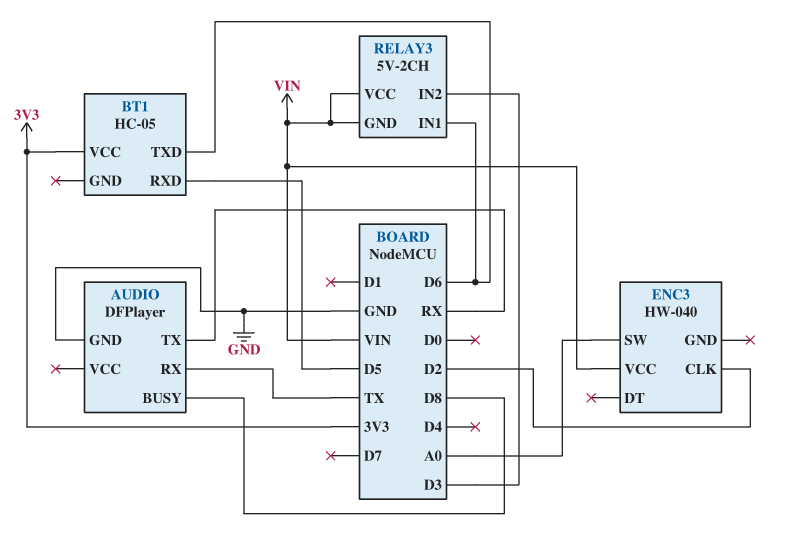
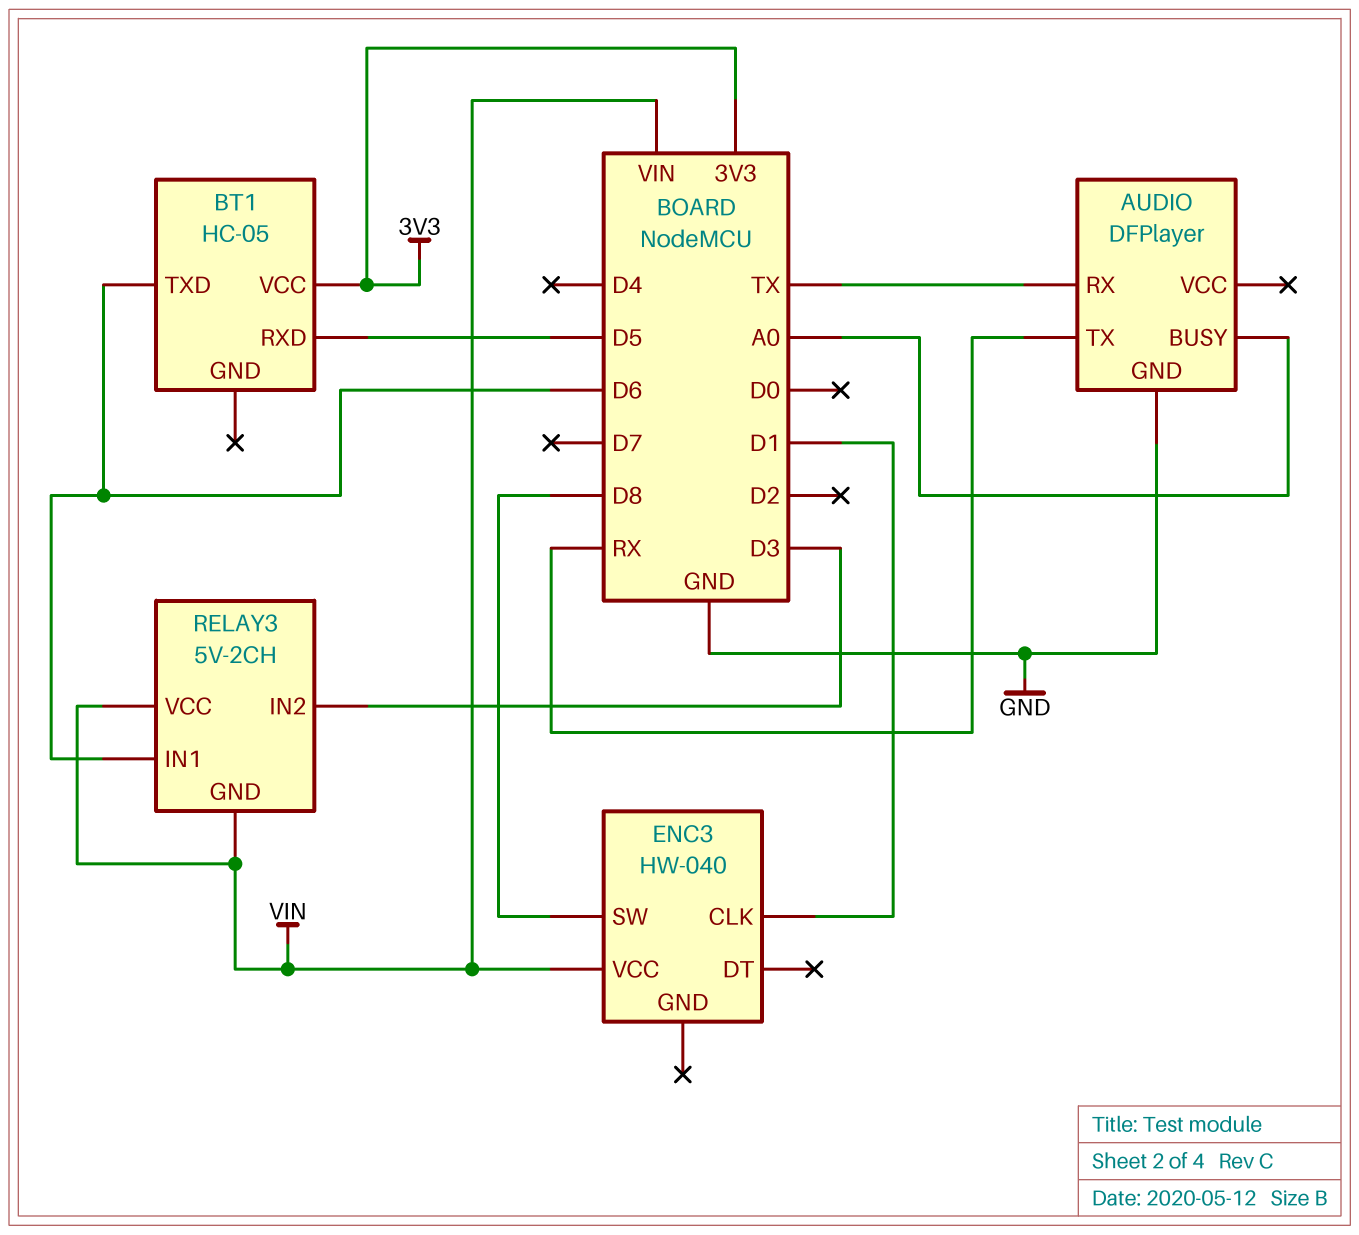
AUDIO pin BUSY: D8 -> A0
ENC3 pin CLK: D2 -> D1
ENC3 pin SW: A0 -> D8

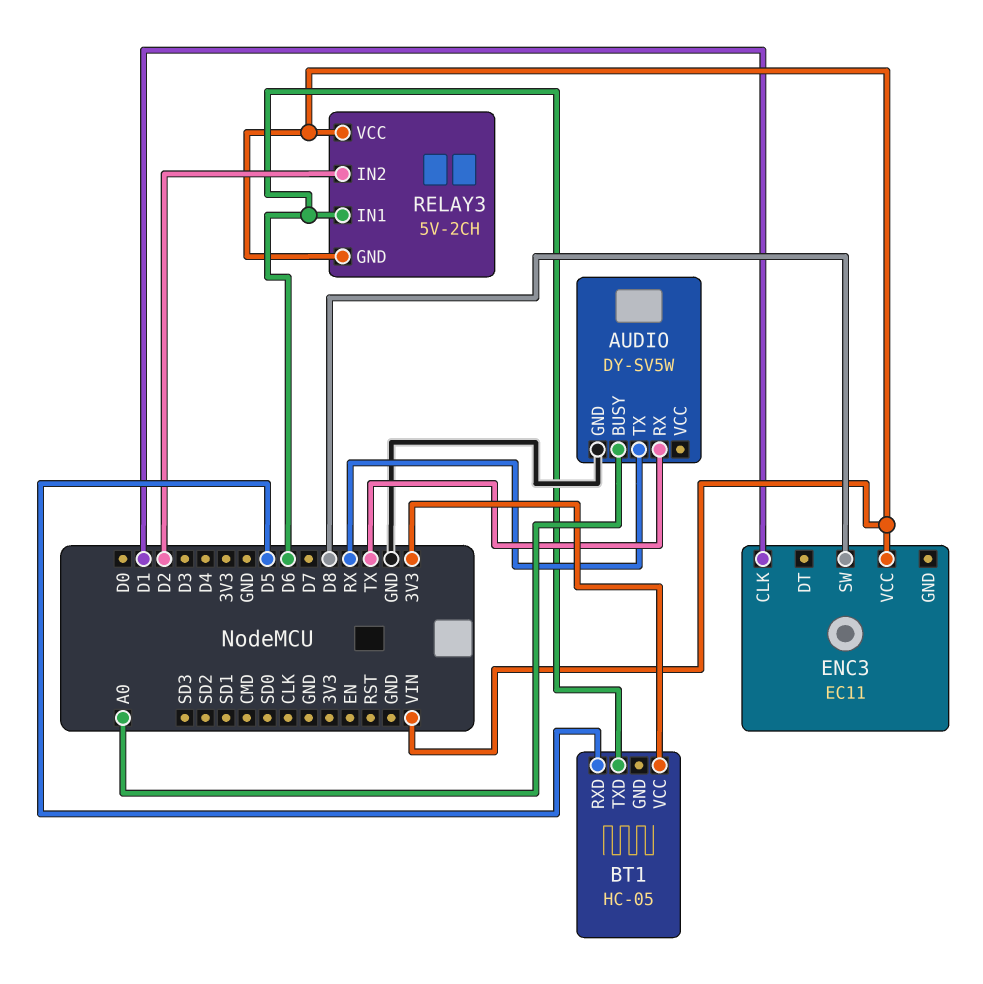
AUDIO: DFPlayer -> DY-SV5W
ENC3: HW-040 -> EC11
RELAY3 pin IN2: D3 -> D2

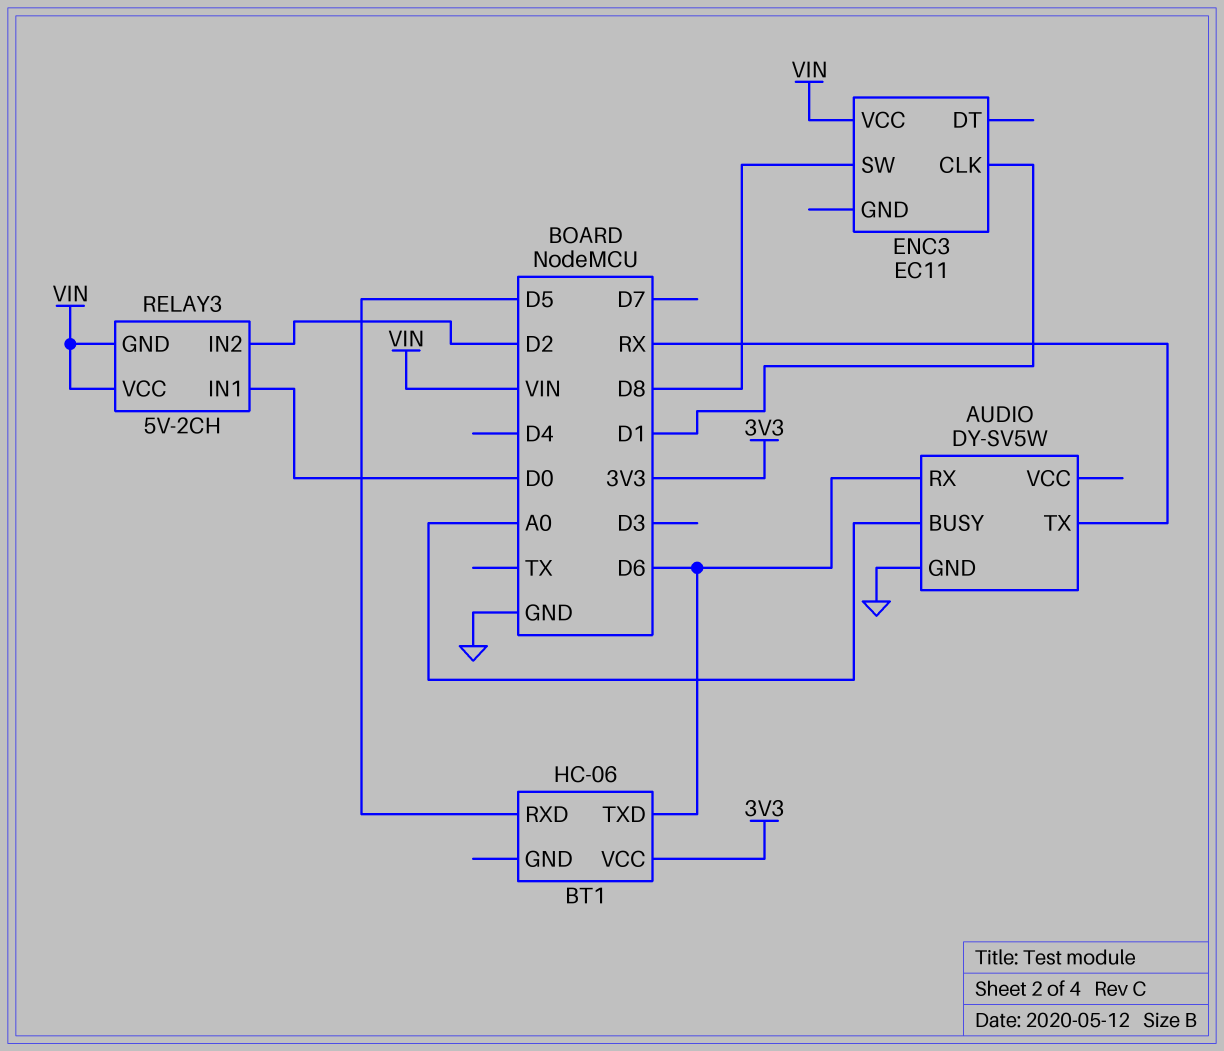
AUDIO pin RX: TX -> D6
BT1: HC-05 -> HC-06
RELAY3 pin IN1: D6 -> D0

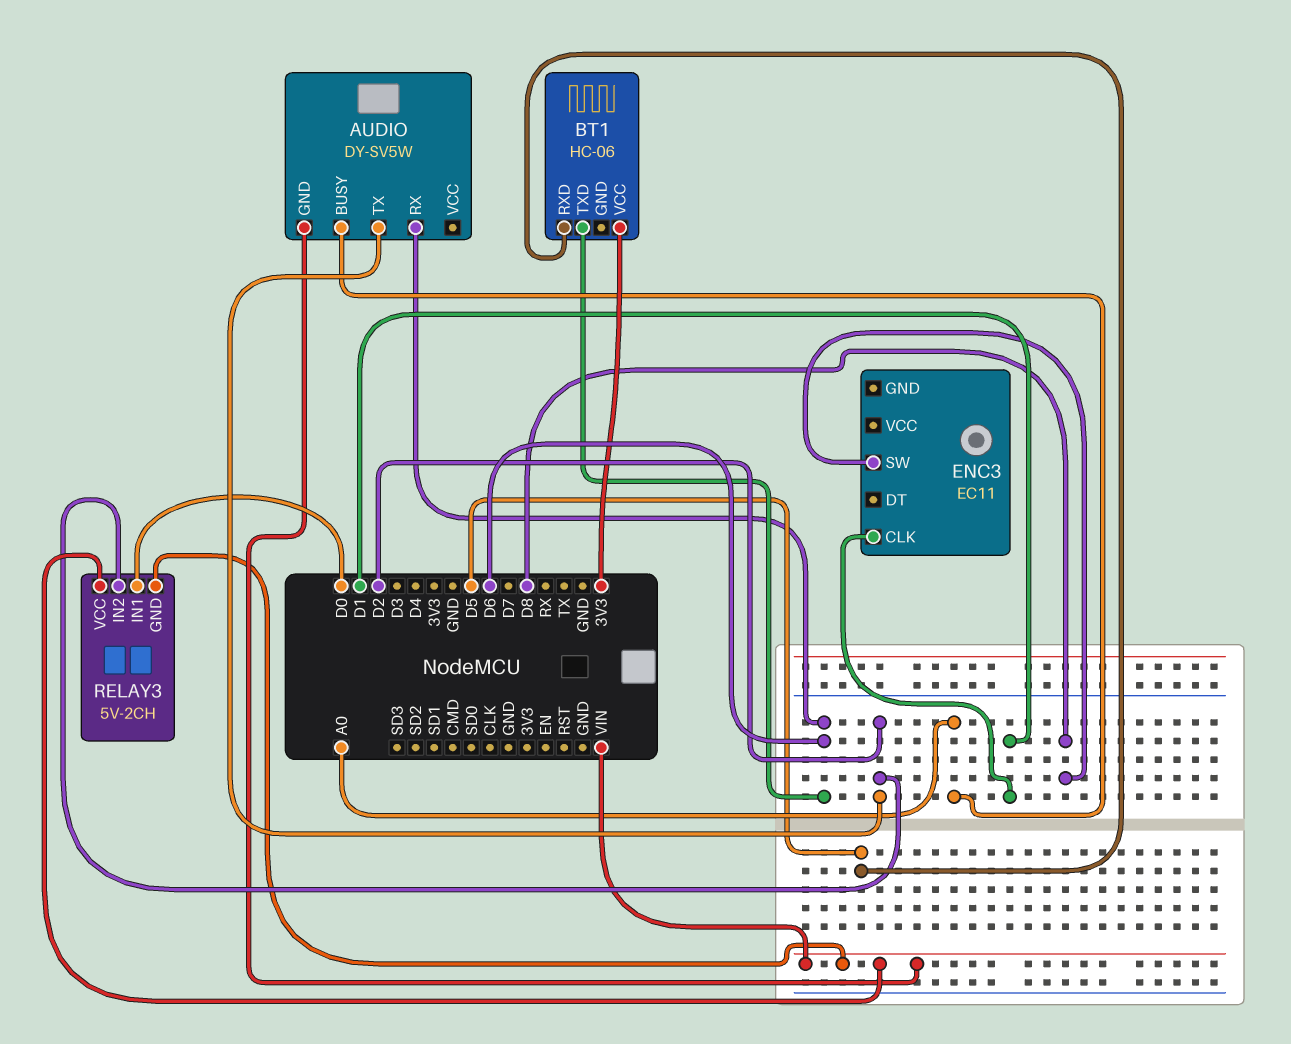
AUDIO pin GND: GND -> VIN
AUDIO pin TX: RX -> D2
ENC3 pin VCC: VIN -> none

